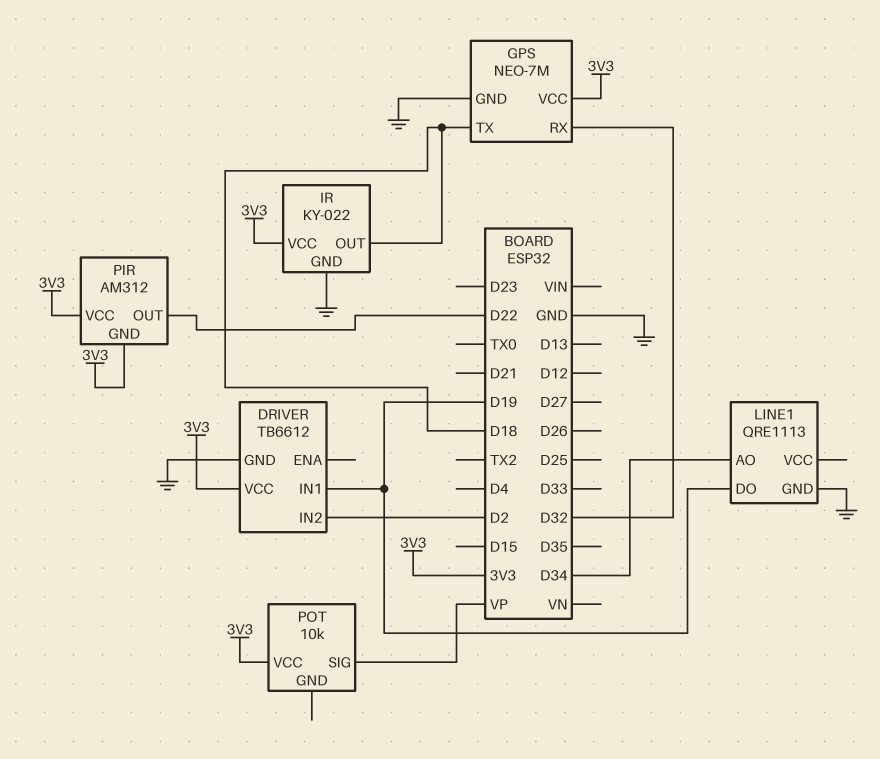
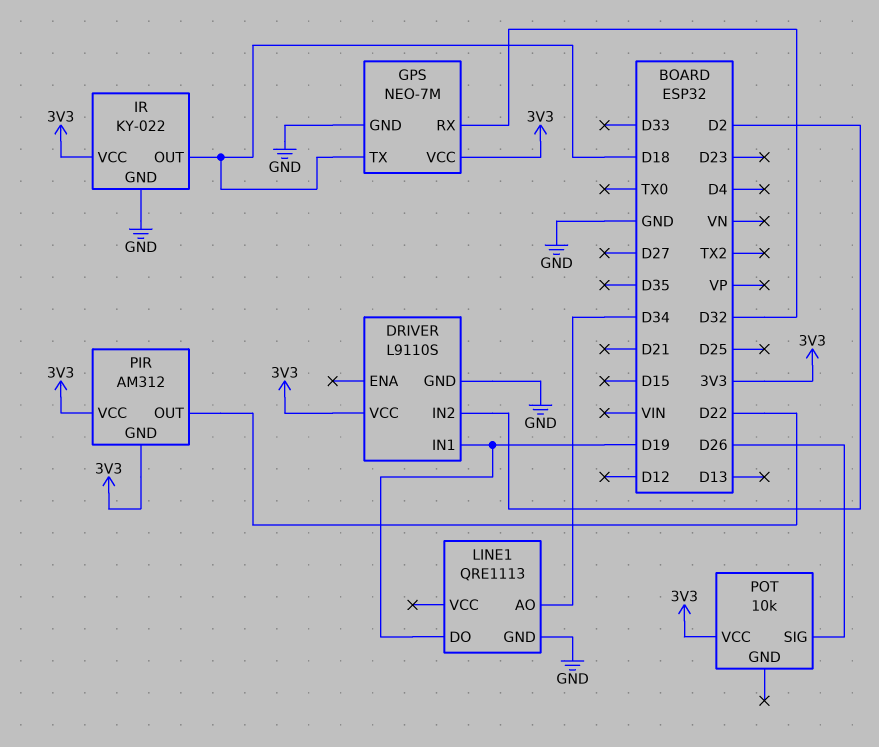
DRIVER: TB6612 -> L9110S
POT pin SIG: VP -> D26

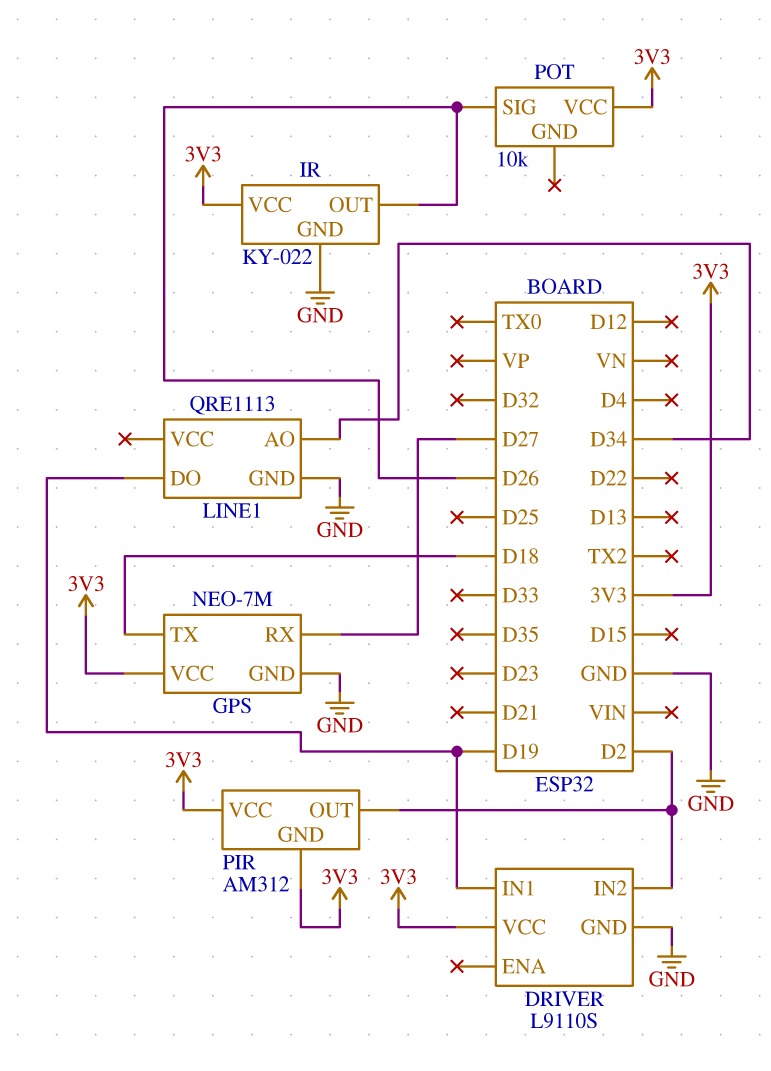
GPS pin RX: D32 -> D27
IR pin OUT: D18 -> D26
PIR pin OUT: D22 -> D2

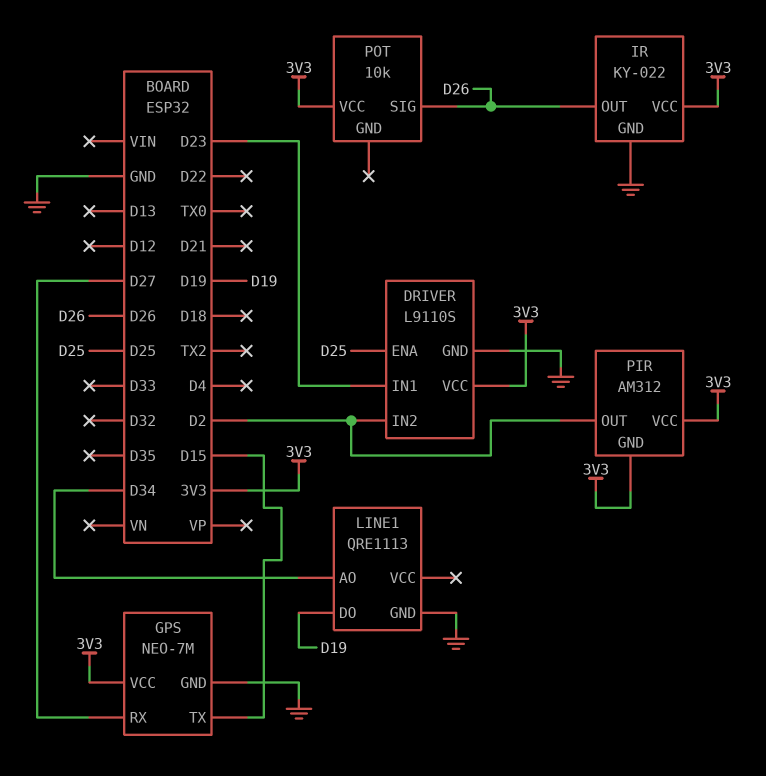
DRIVER pin ENA: none -> D25
DRIVER pin IN1: D19 -> D23
GPS pin TX: D18 -> D15

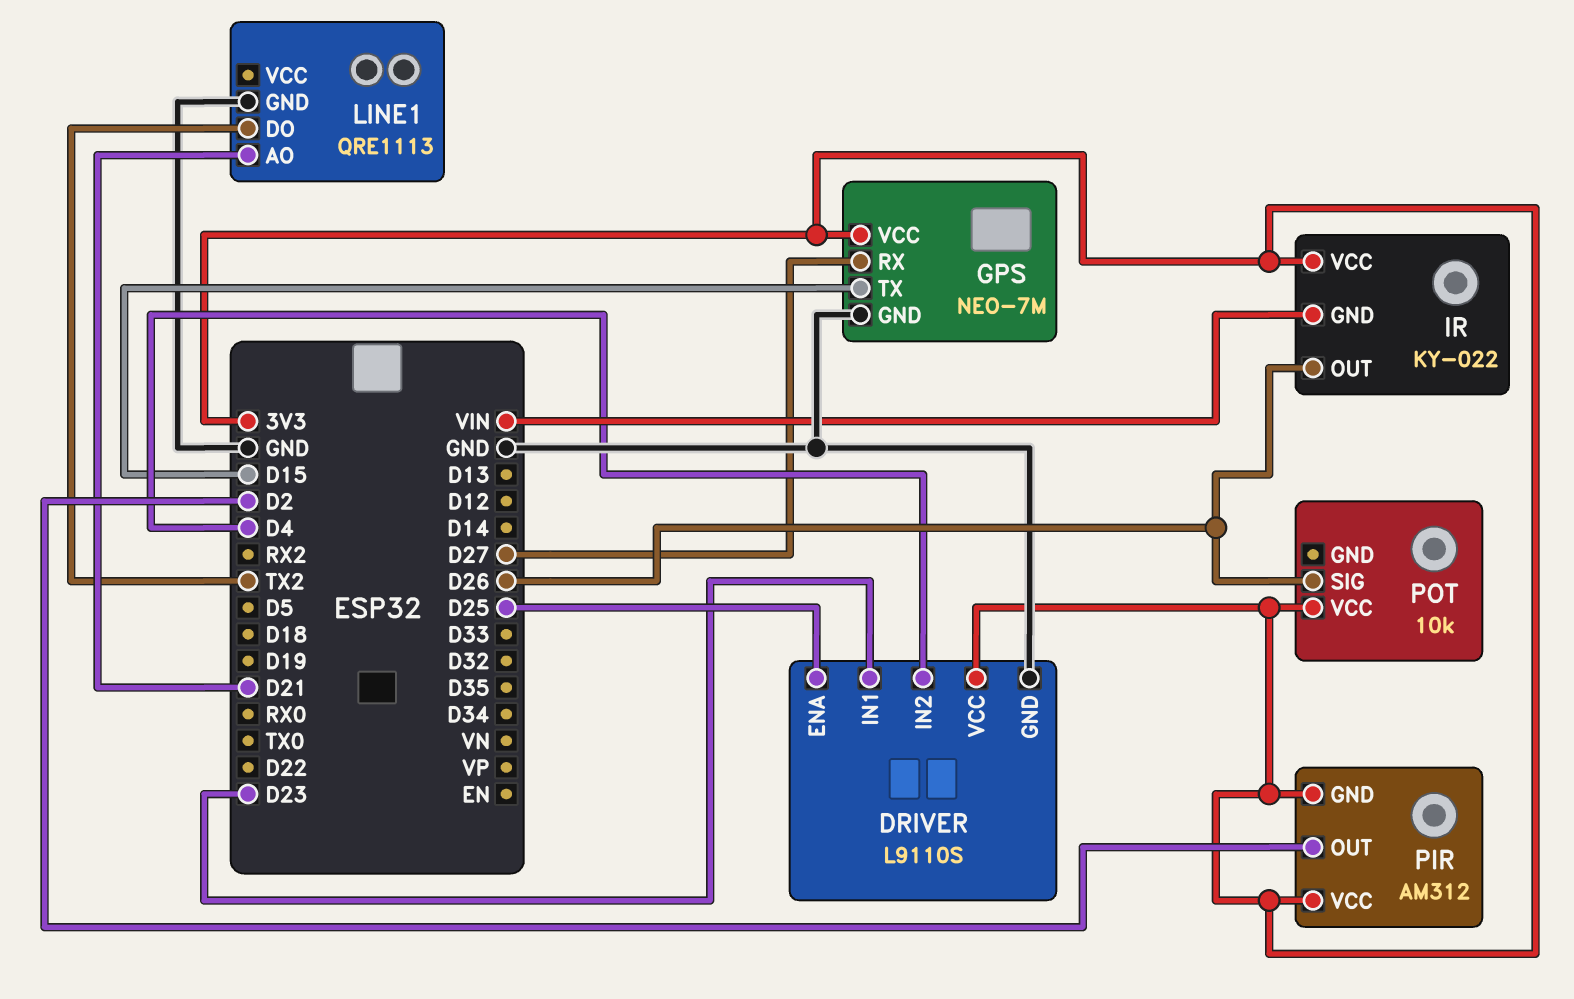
DRIVER pin IN2: D2 -> D4
IR pin GND: GND -> VIN
LINE1 pin AO: D34 -> D21
LINE1 pin DO: D19 -> TX2

